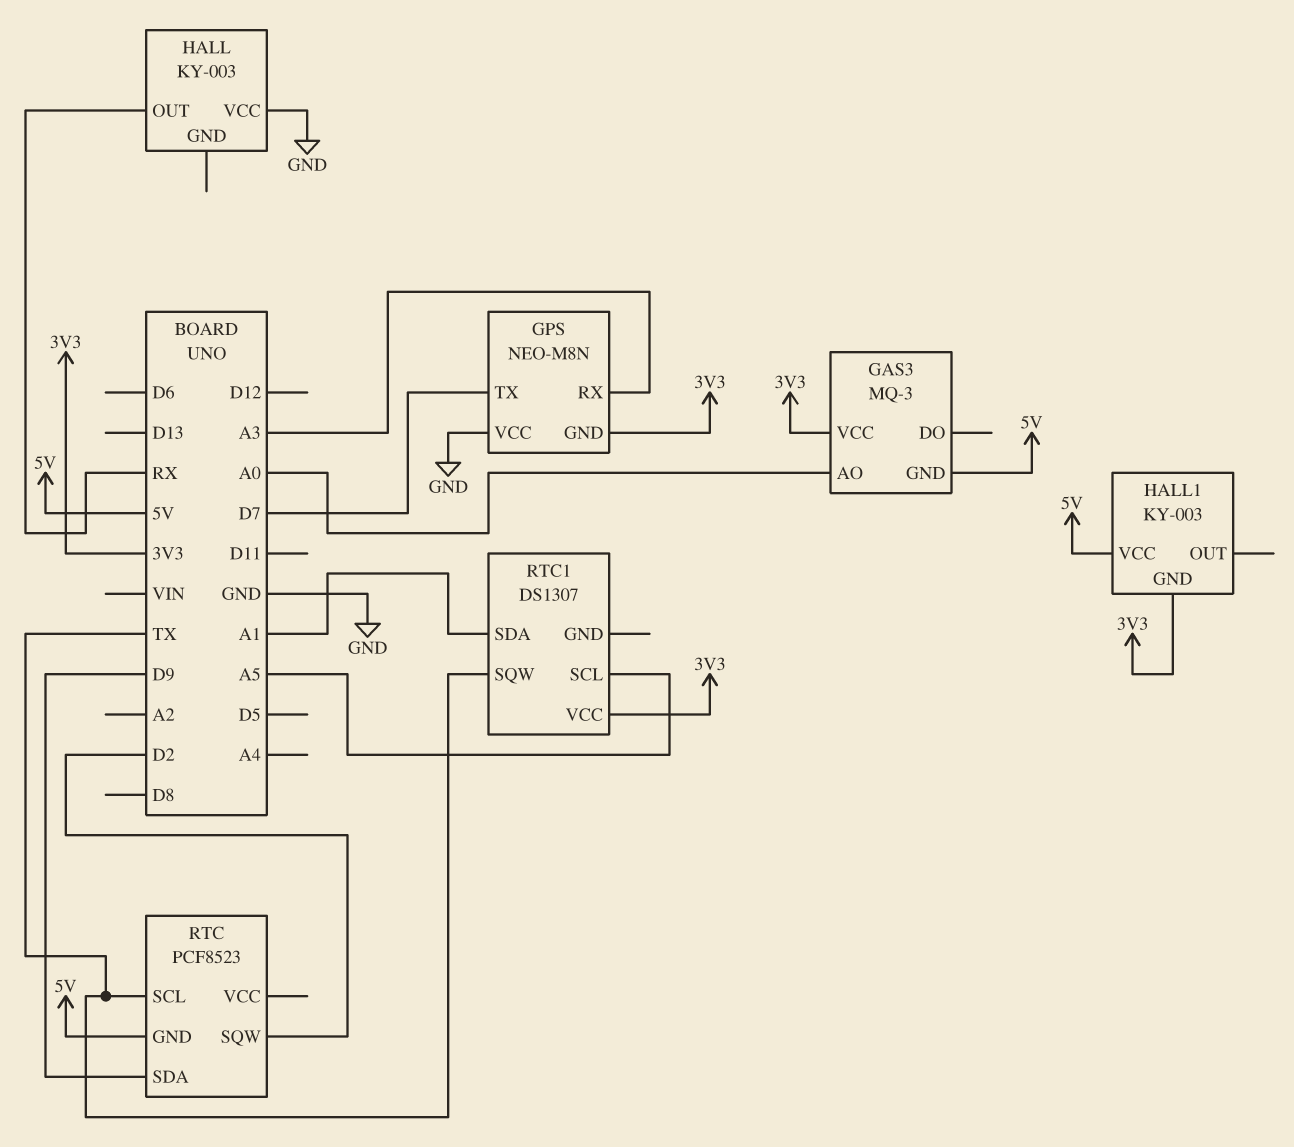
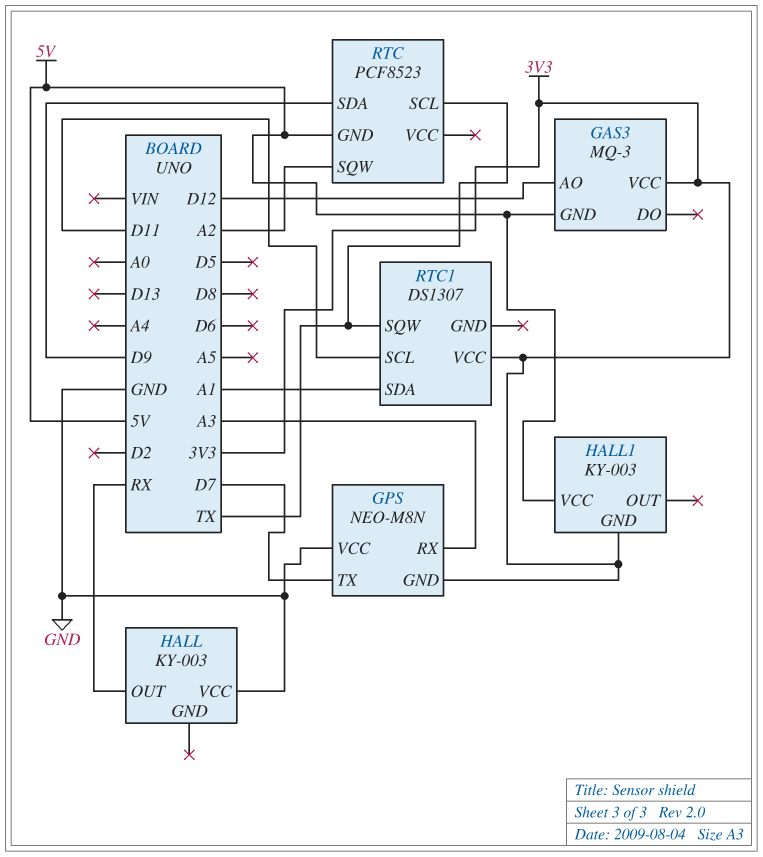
GAS3 pin AO: A0 -> D12
RTC pin SQW: D2 -> A2
RTC1 pin SCL: A5 -> D11

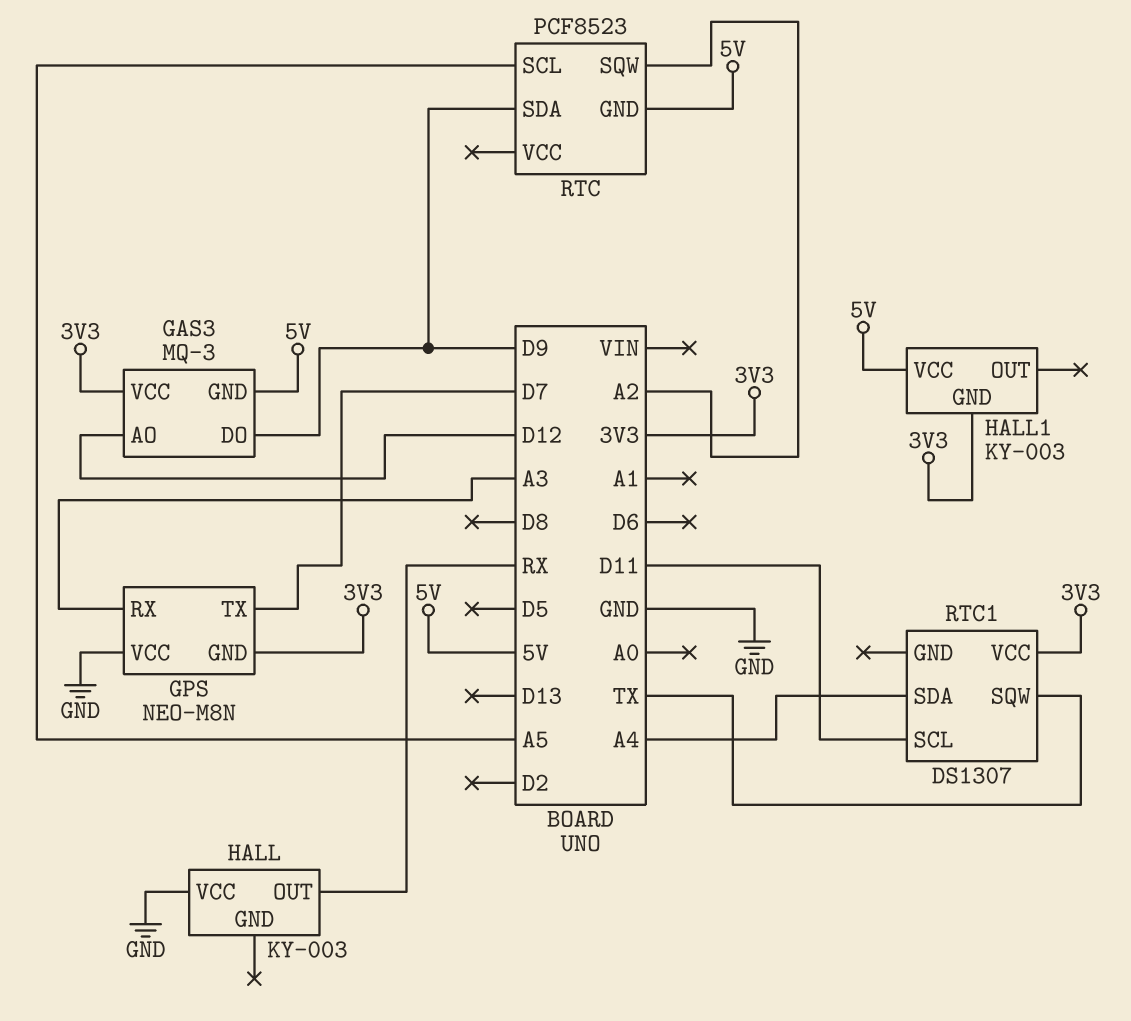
GAS3 pin DO: none -> D9
RTC pin SCL: TX -> A5
RTC1 pin SDA: A1 -> A4

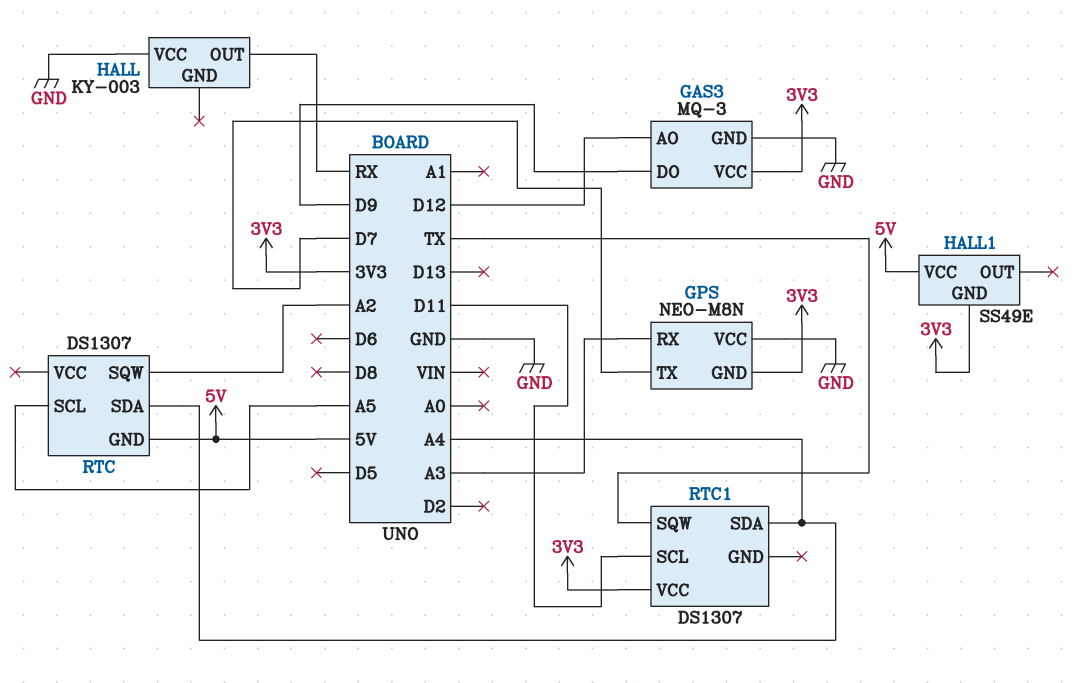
GAS3 pin GND: 5V -> GND
HALL1: KY-003 -> SS49E
RTC: PCF8523 -> DS1307
RTC pin SDA: D9 -> A4

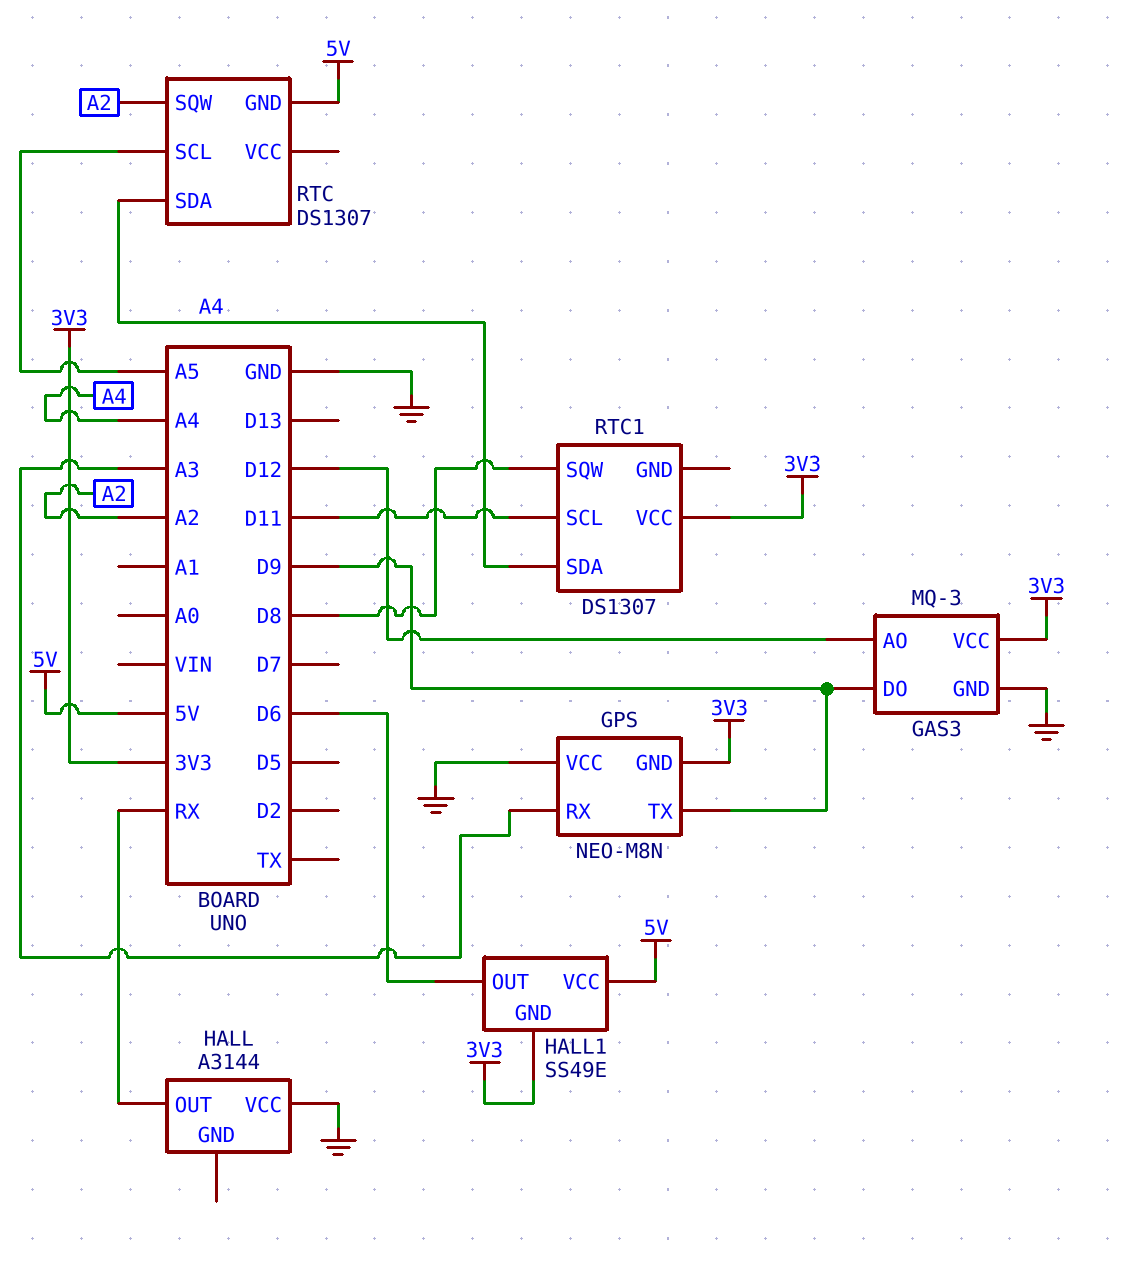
GPS pin TX: D7 -> D9
HALL: KY-003 -> A3144
HALL1 pin OUT: none -> D6
RTC1 pin SQW: TX -> D8

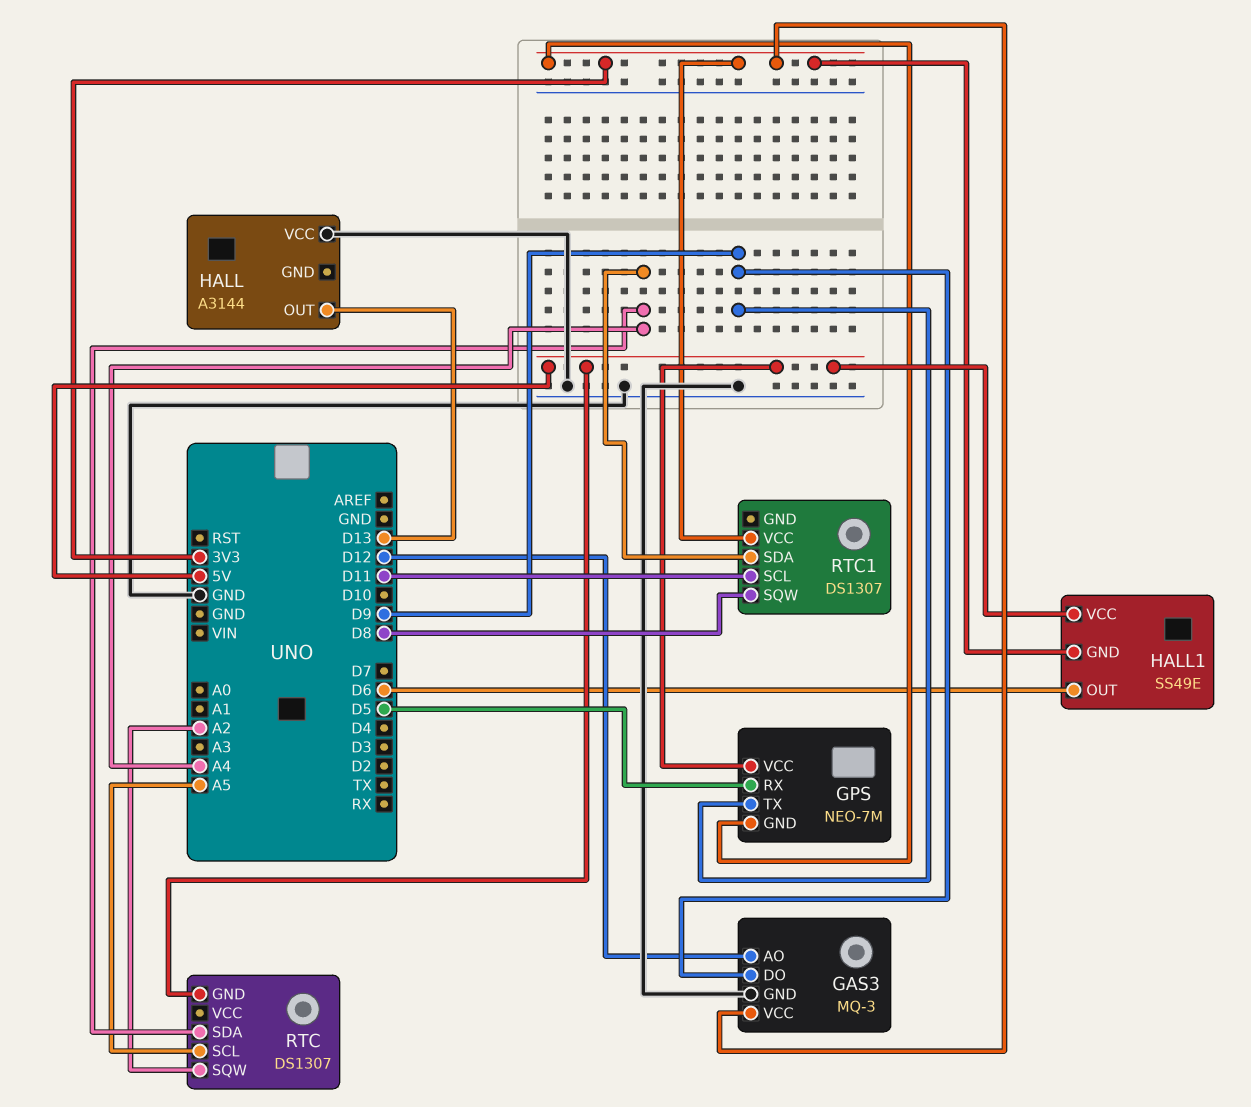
GPS: NEO-M8N -> NEO-7M
GPS pin RX: A3 -> D5
GPS pin VCC: GND -> 5V
HALL pin OUT: RX -> D13

